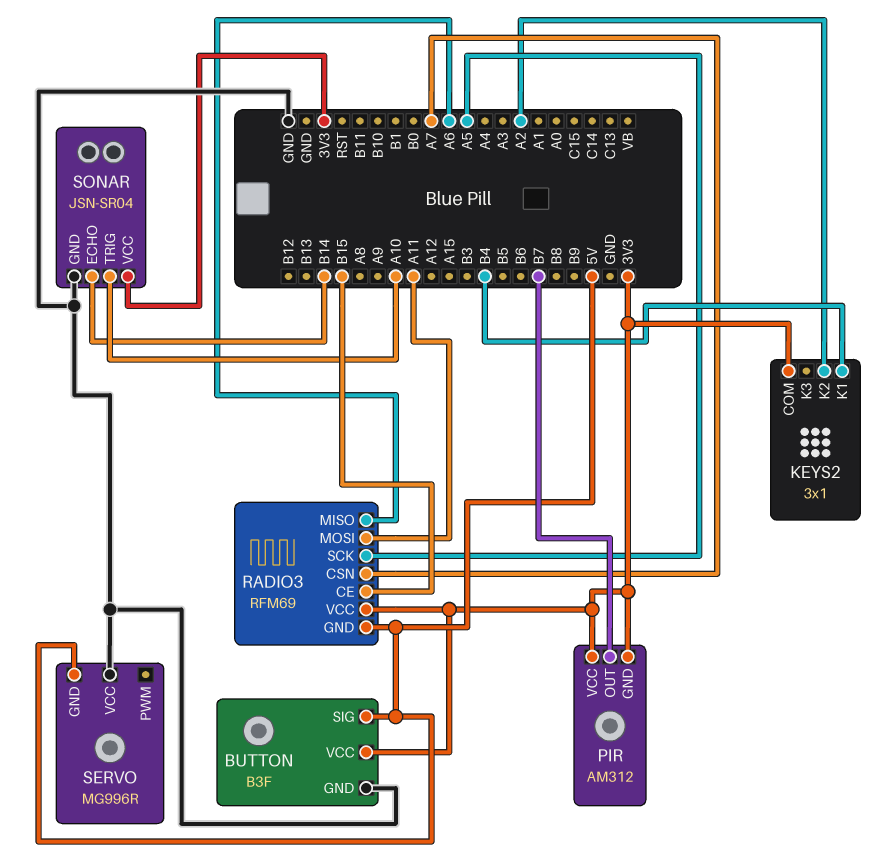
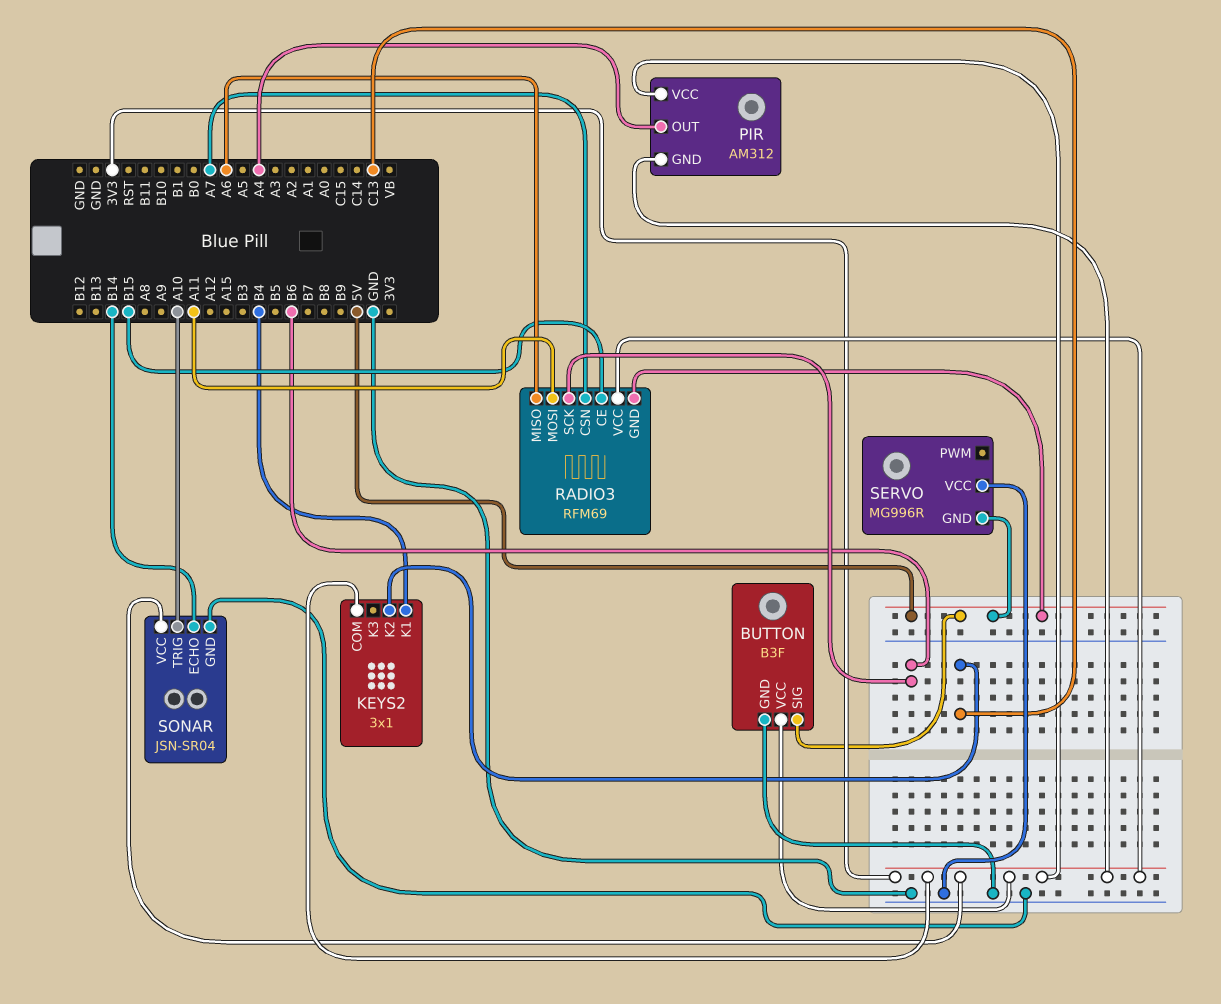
KEYS2 pin K2: A2 -> C13
PIR pin OUT: B7 -> A4
RADIO3 pin SCK: A5 -> B6

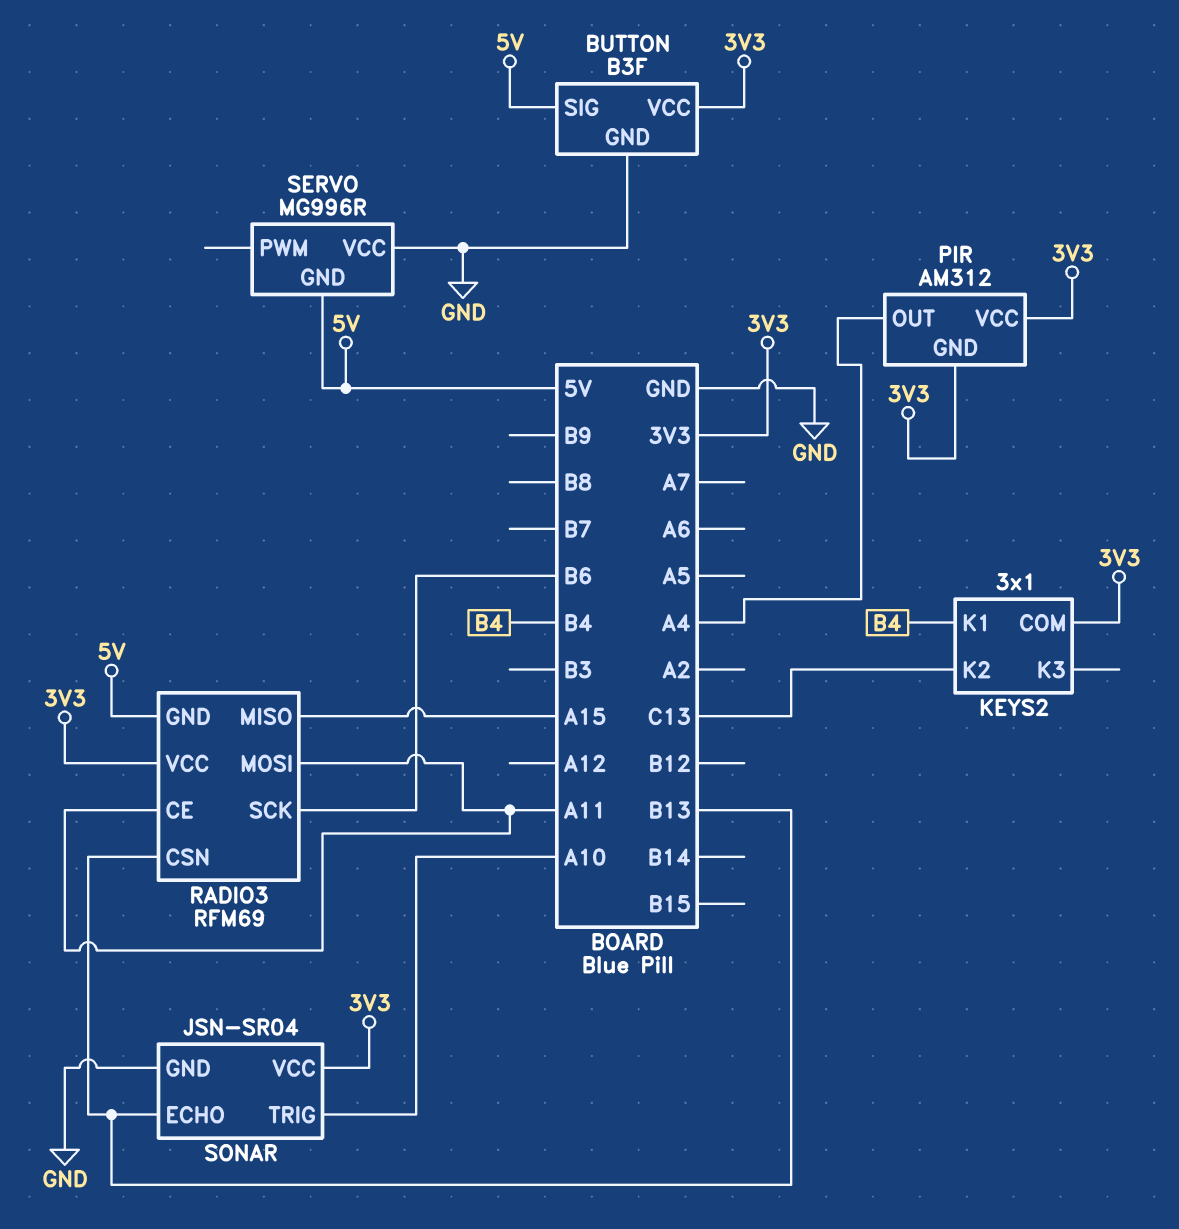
RADIO3 pin CE: B15 -> A11
RADIO3 pin CSN: A7 -> B13
RADIO3 pin MISO: A6 -> A15
SONAR pin ECHO: B14 -> B13

